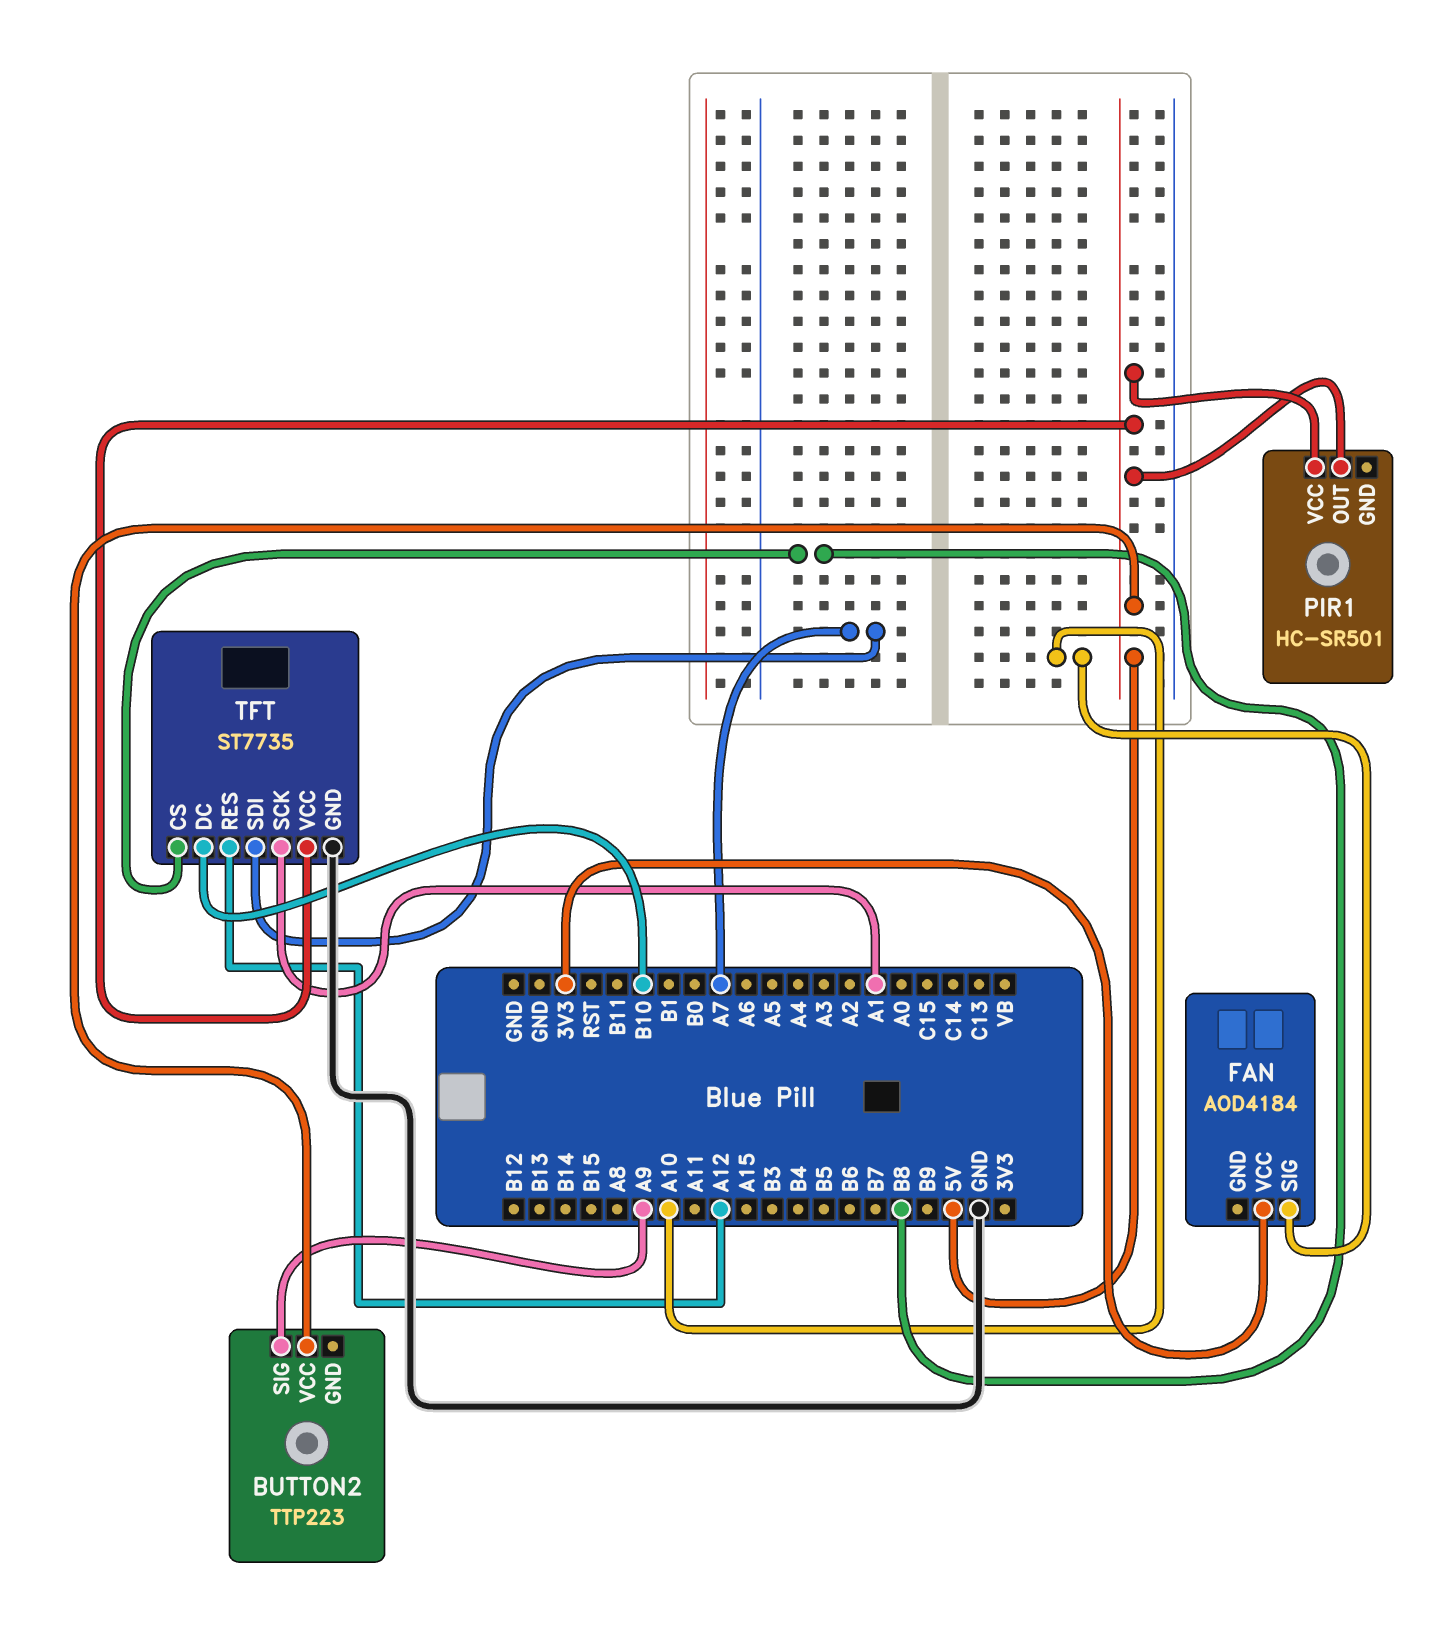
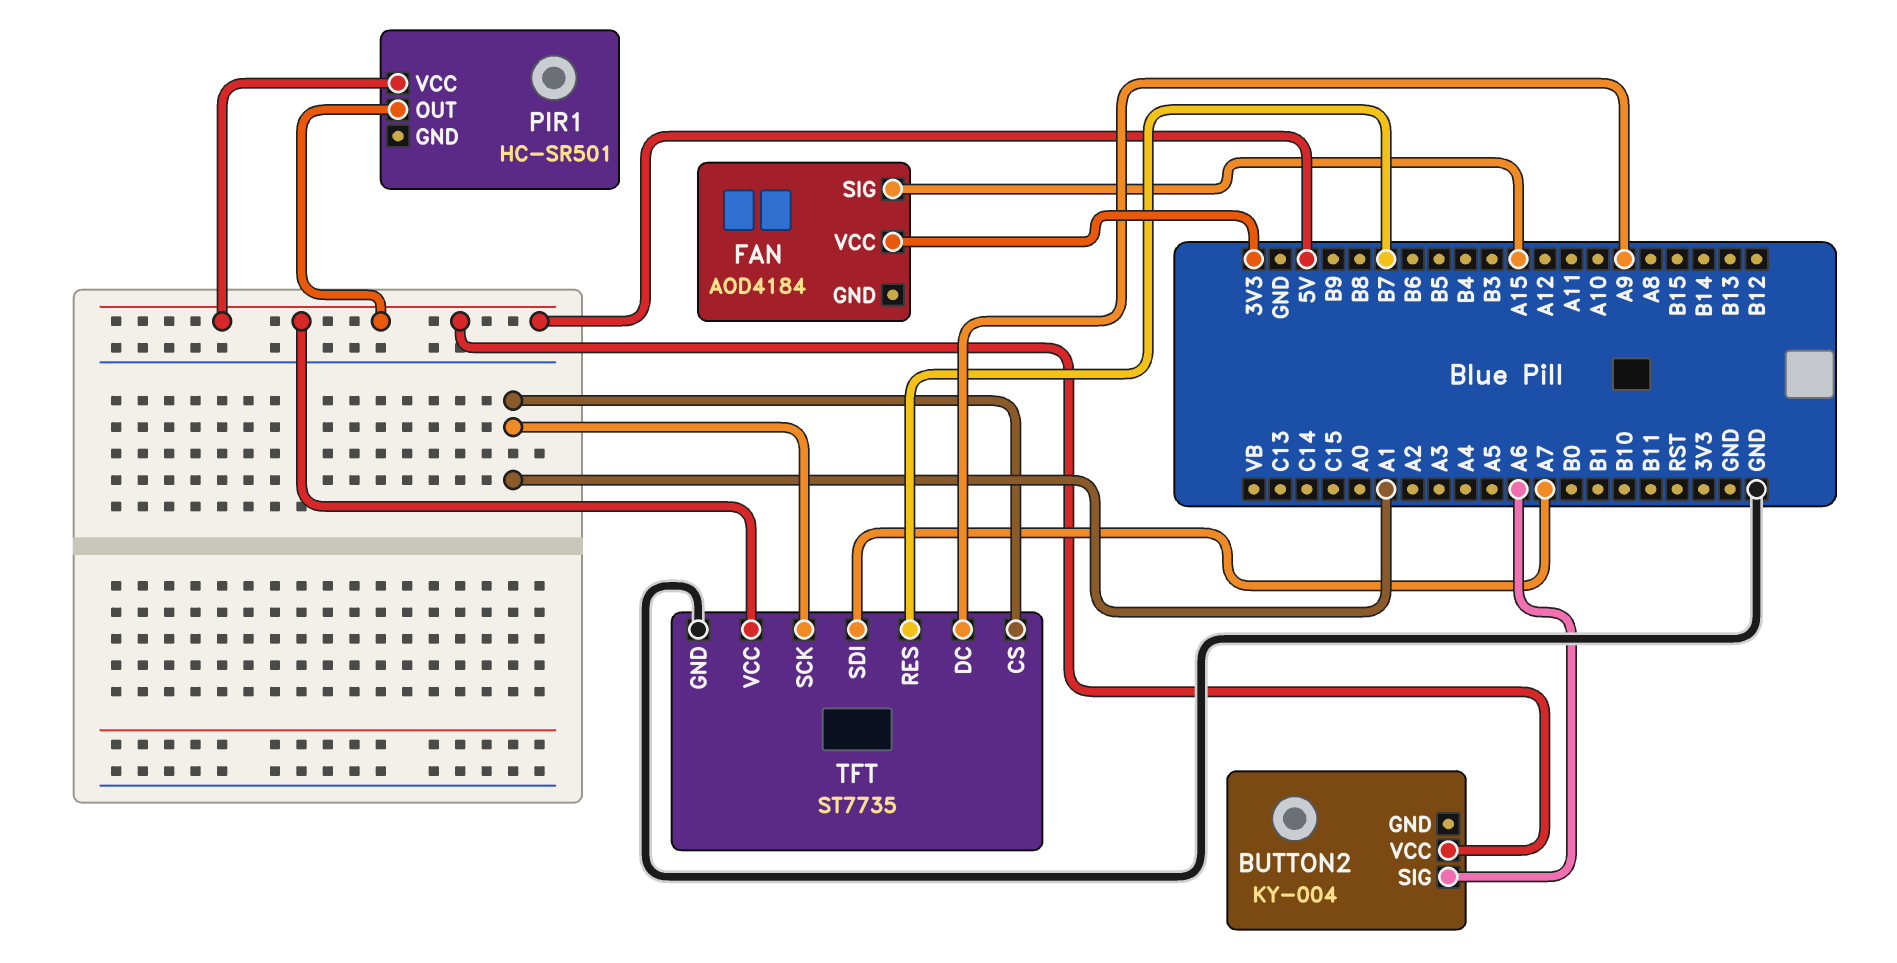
BUTTON2: TTP223 -> KY-004
BUTTON2 pin SIG: A9 -> A6
FAN pin SIG: A10 -> A15
TFT pin CS: B8 -> A1
TFT pin DC: B10 -> A9
TFT pin RES: A12 -> B7

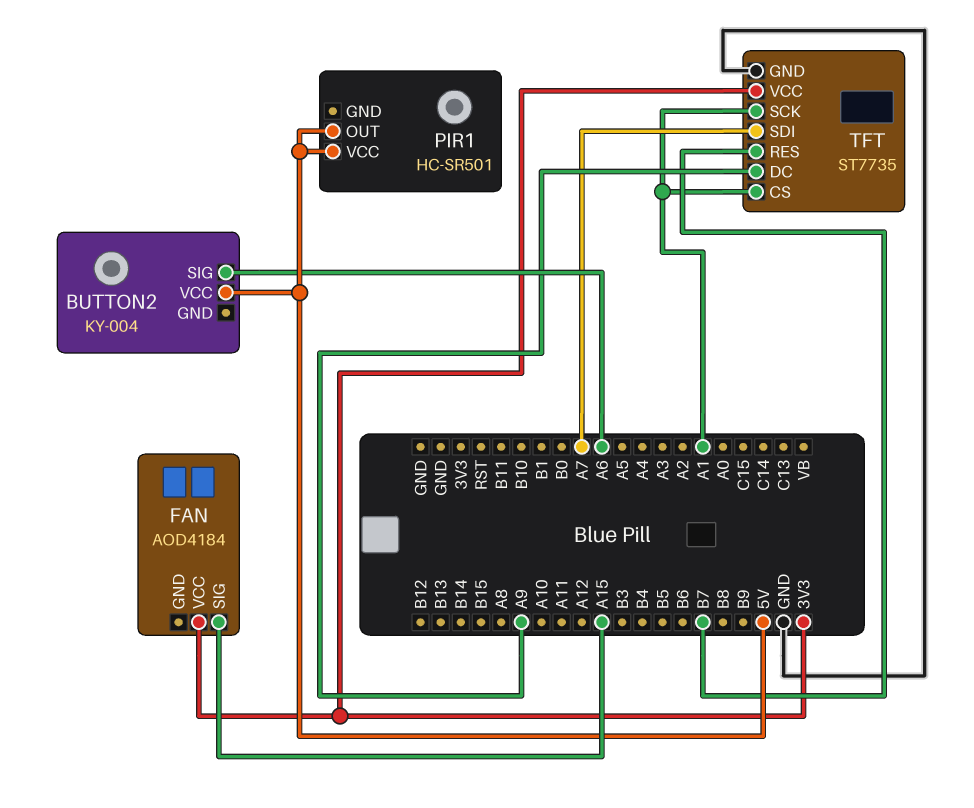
TFT pin VCC: 5V -> 3V3

